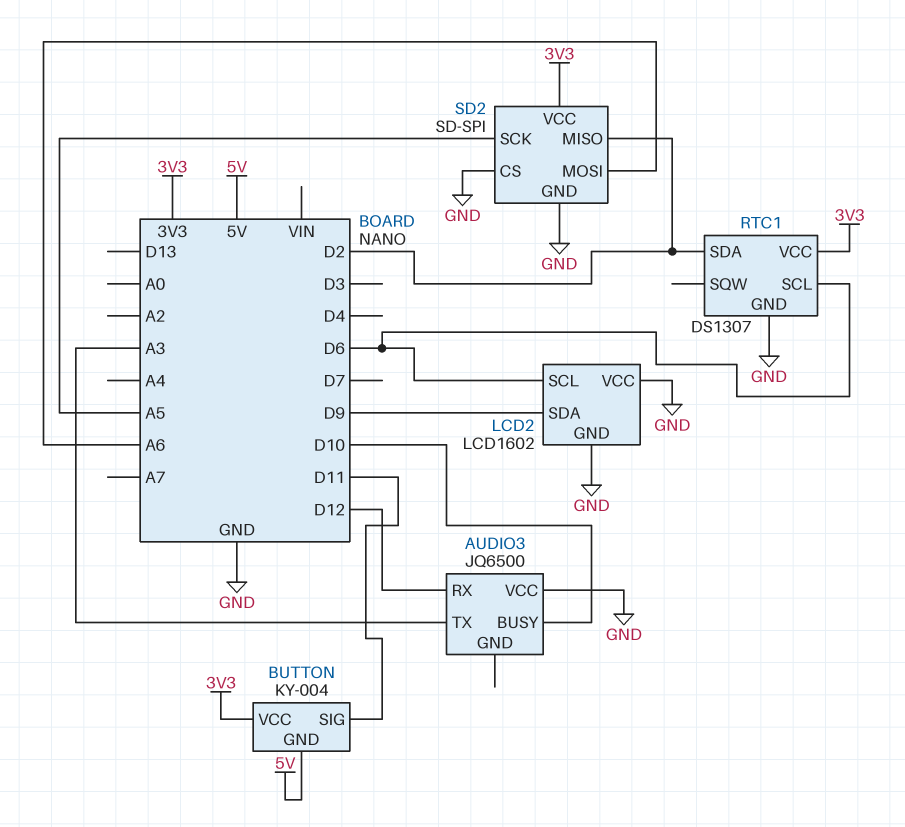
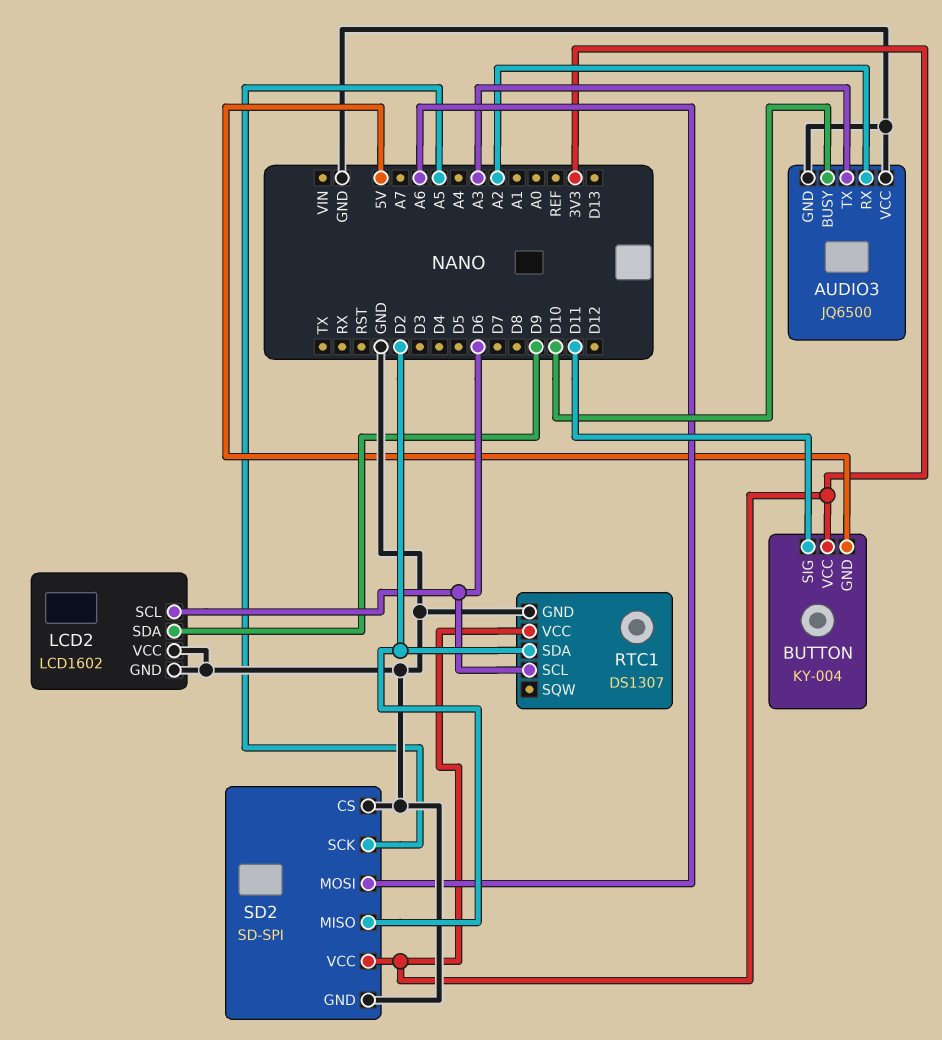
AUDIO3 pin GND: none -> GND
AUDIO3 pin RX: D12 -> A2

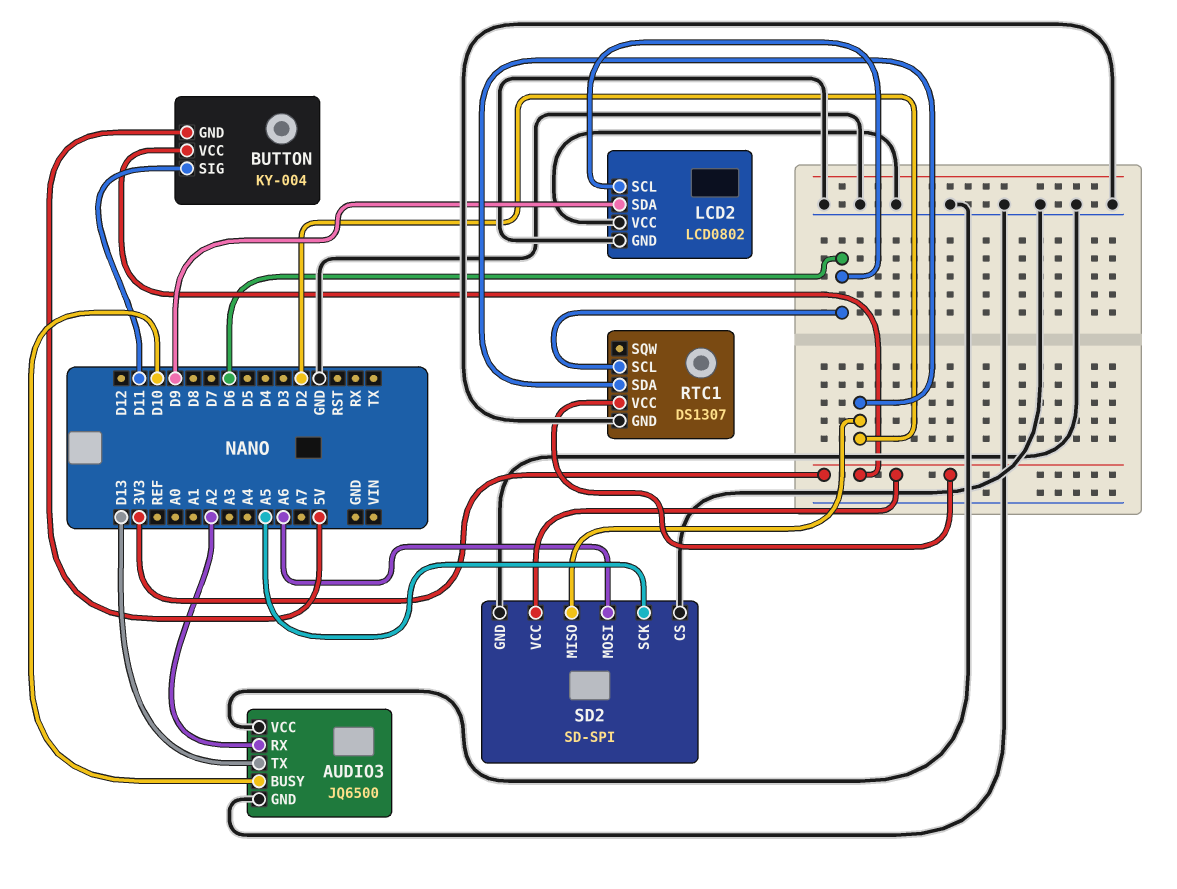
AUDIO3 pin TX: A3 -> D13
LCD2: LCD1602 -> LCD0802

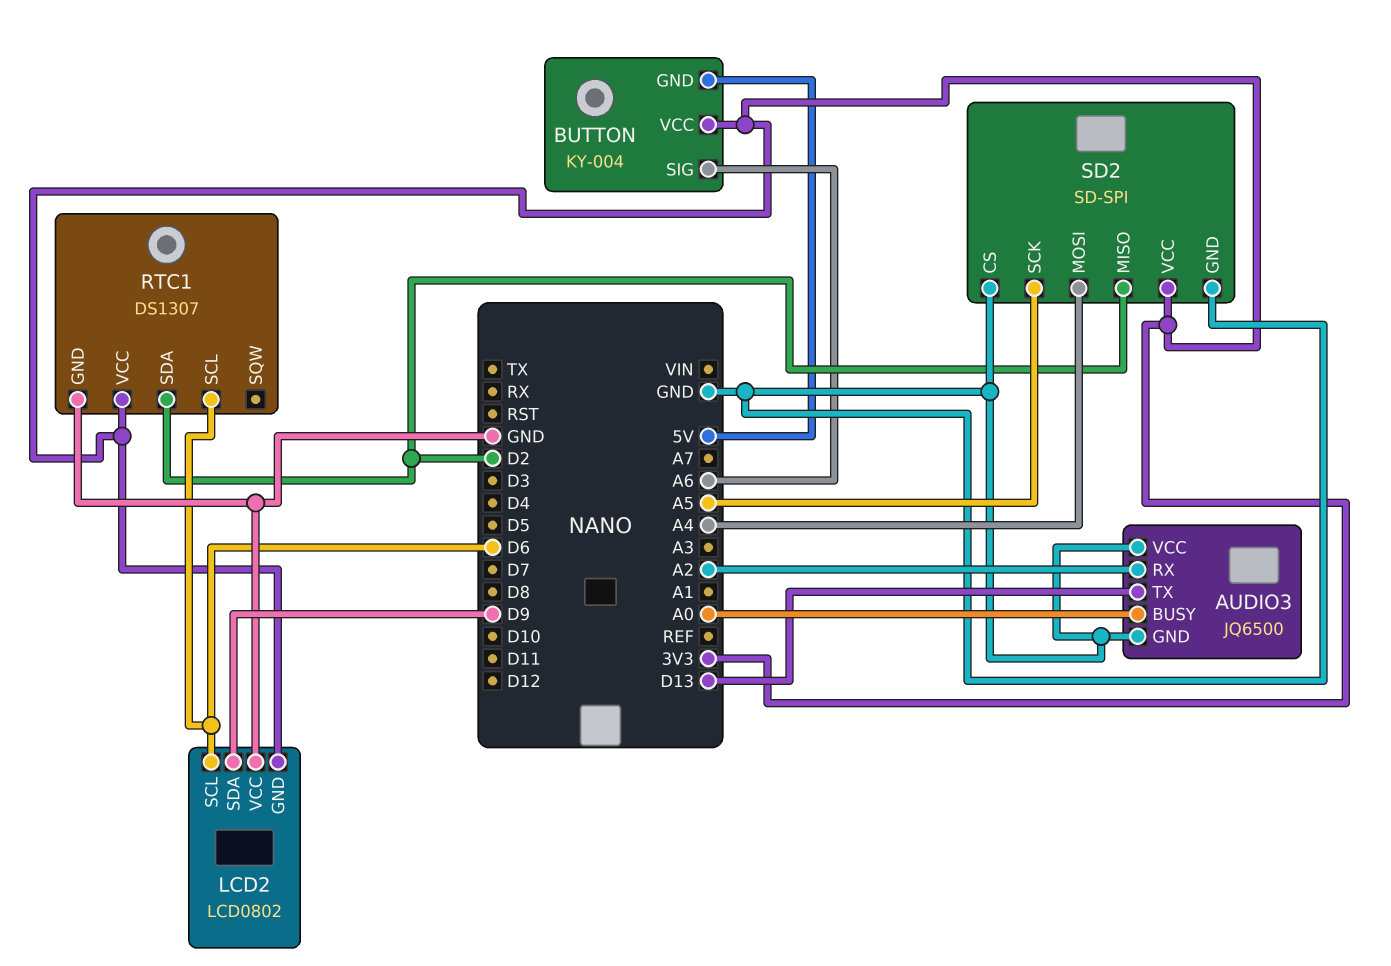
AUDIO3 pin BUSY: D10 -> A0
BUTTON pin SIG: D11 -> A6
LCD2 pin GND: GND -> 3V3
SD2 pin MOSI: A6 -> A4

